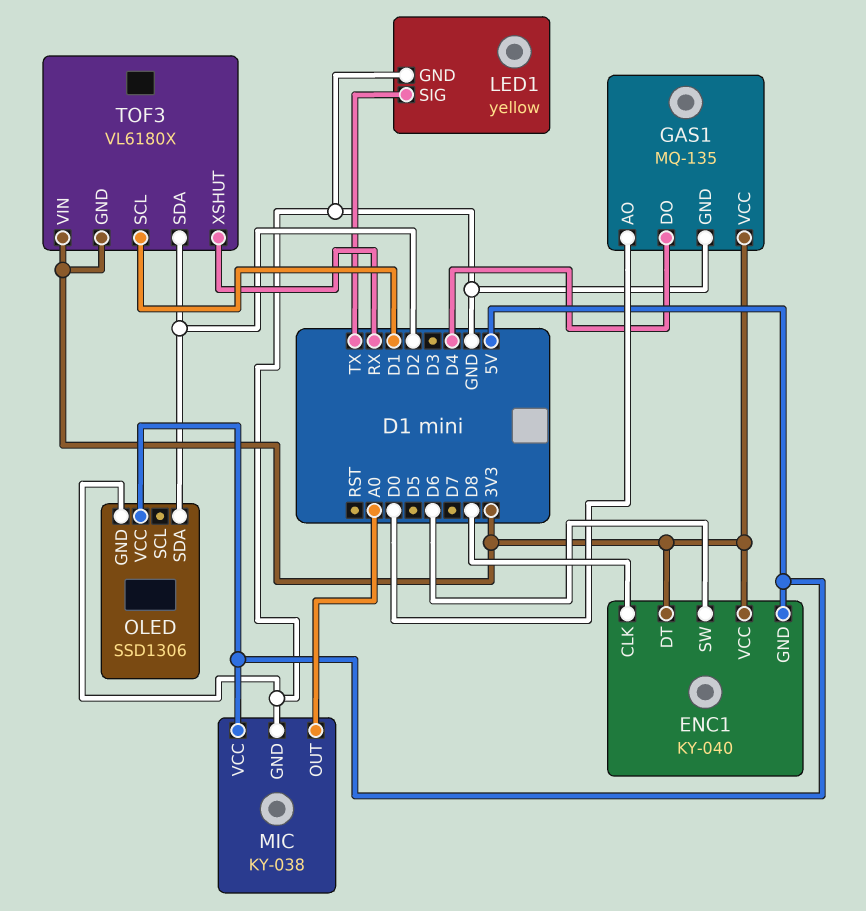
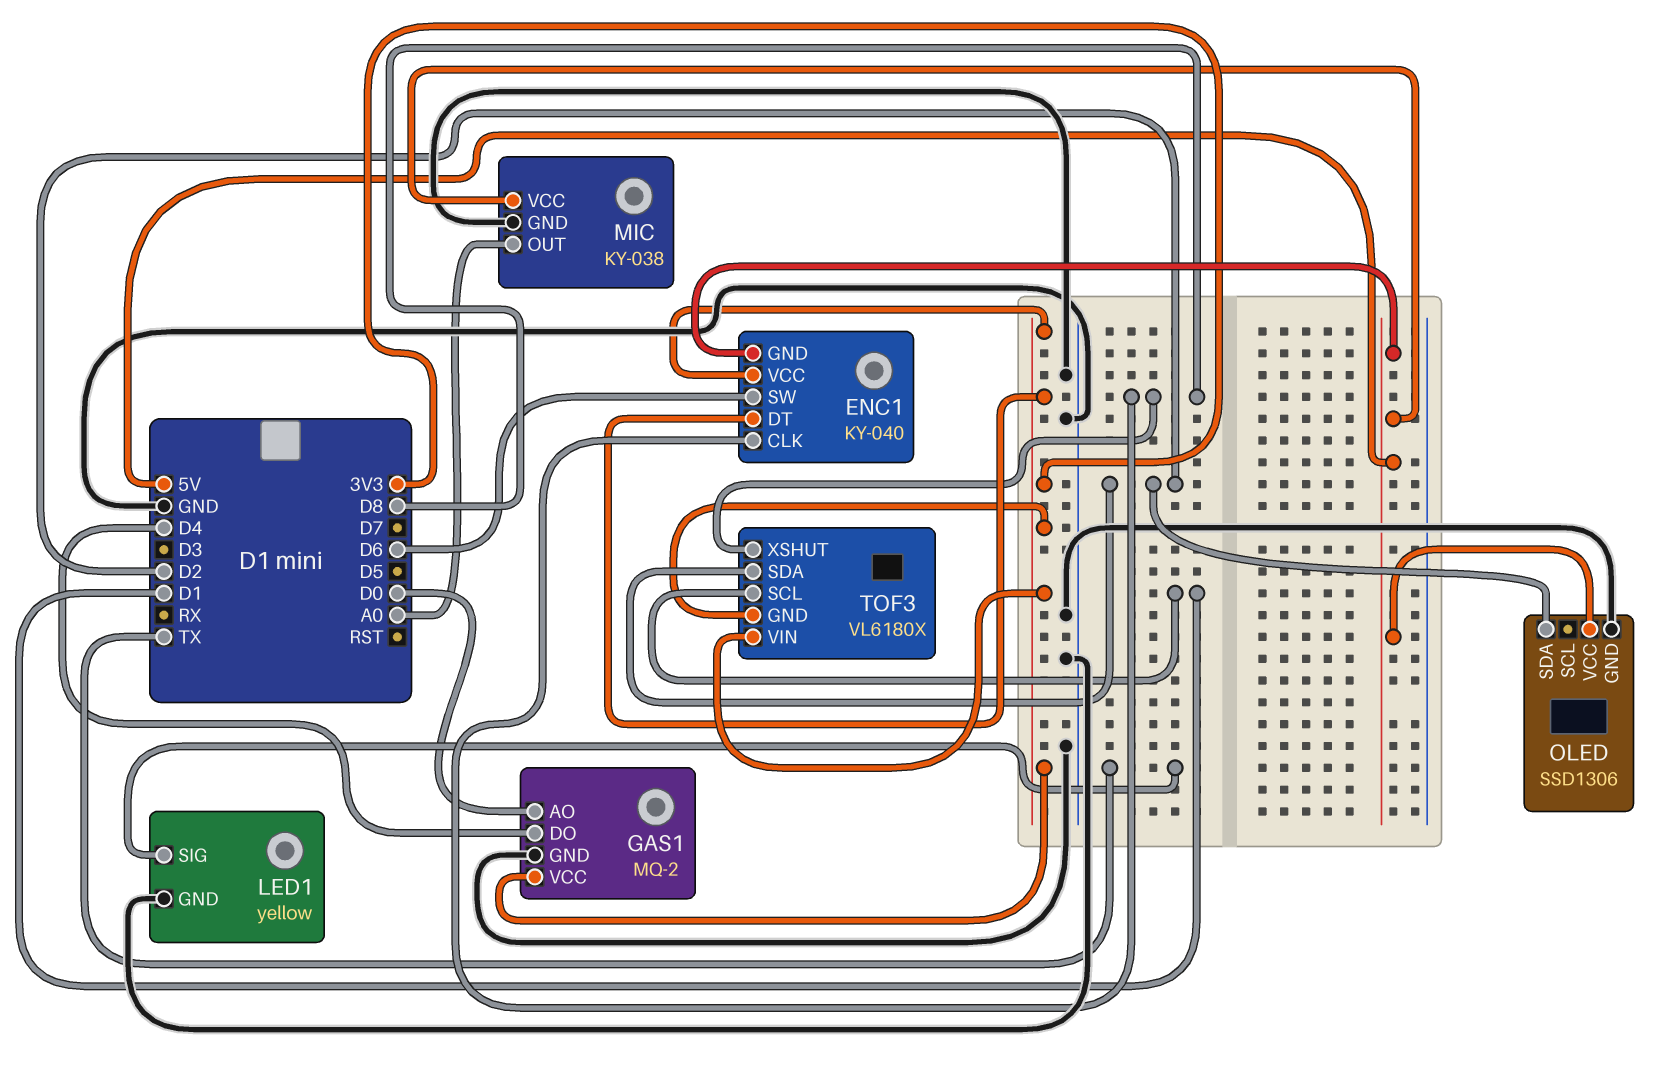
GAS1: MQ-135 -> MQ-2
TOF3 pin XSHUT: RX -> D8

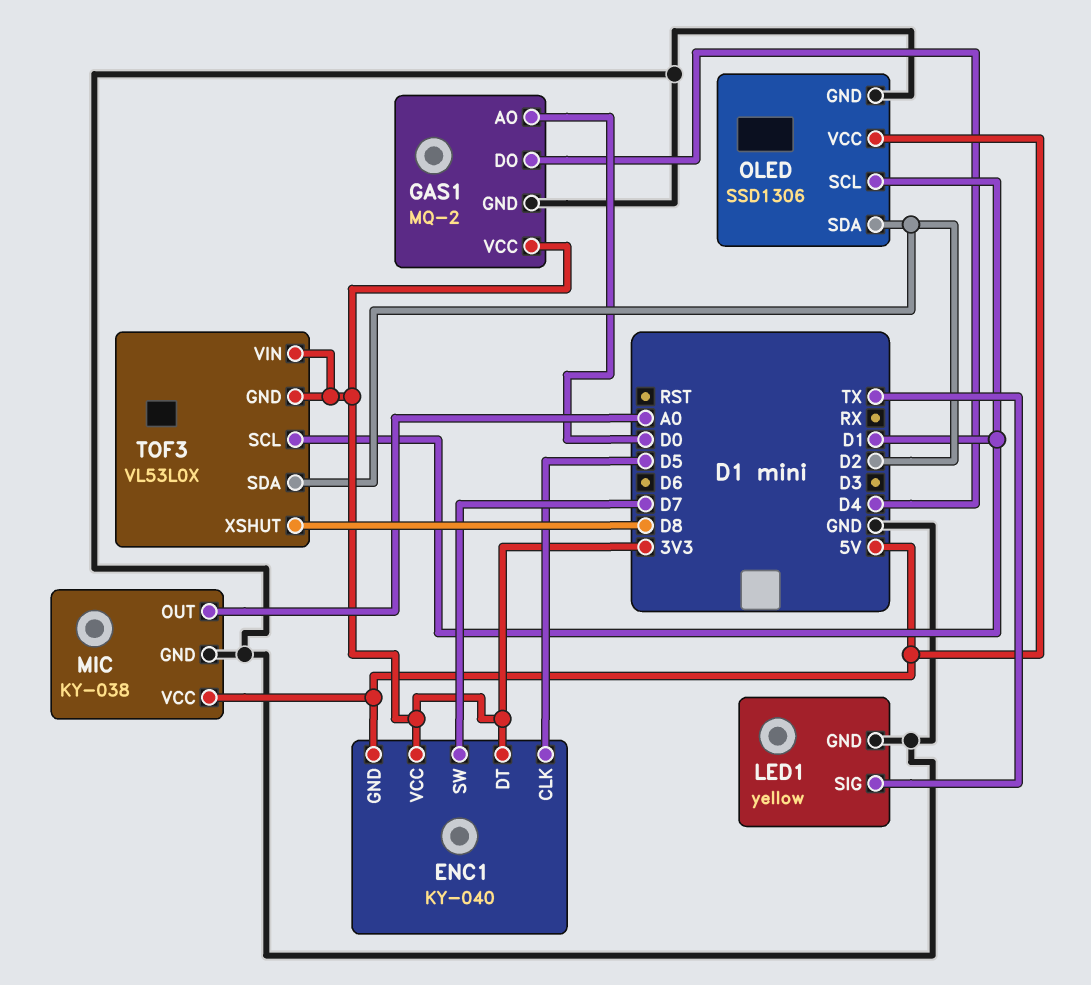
ENC1 pin CLK: D8 -> D5
ENC1 pin SW: D6 -> D7
OLED pin SCL: none -> D1
TOF3: VL6180X -> VL53L0X

